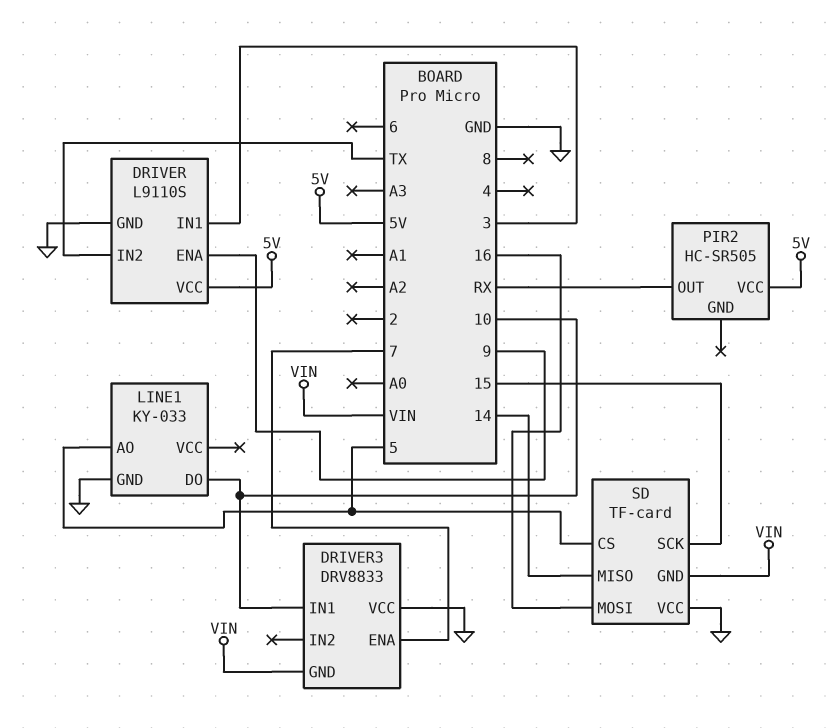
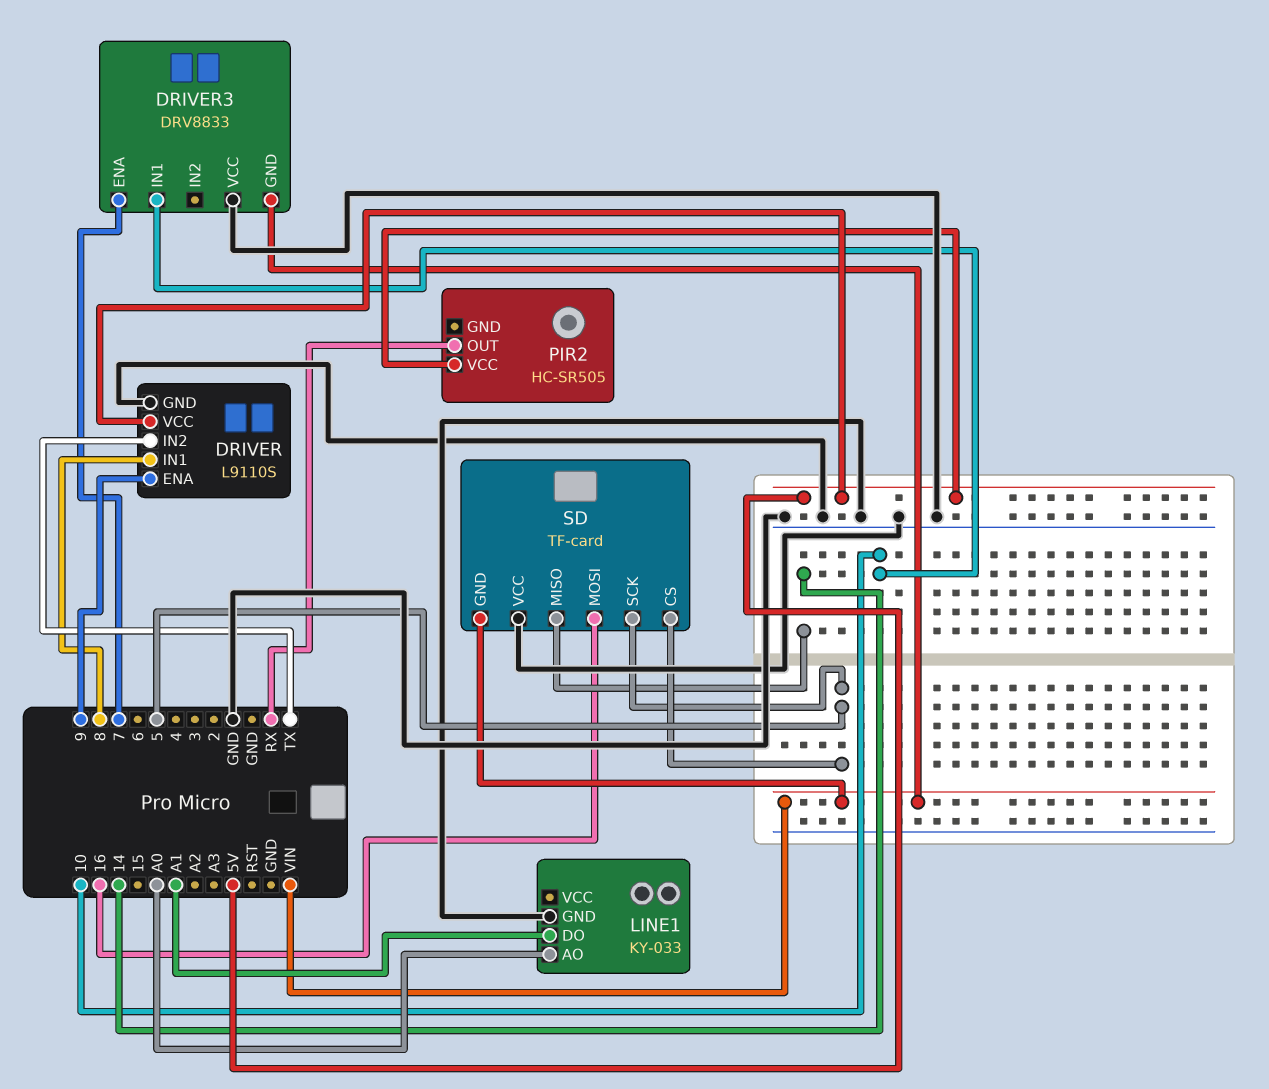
DRIVER pin IN1: 3 -> 8
LINE1 pin AO: 5 -> A0
LINE1 pin DO: 10 -> A1
SD pin SCK: 15 -> 5

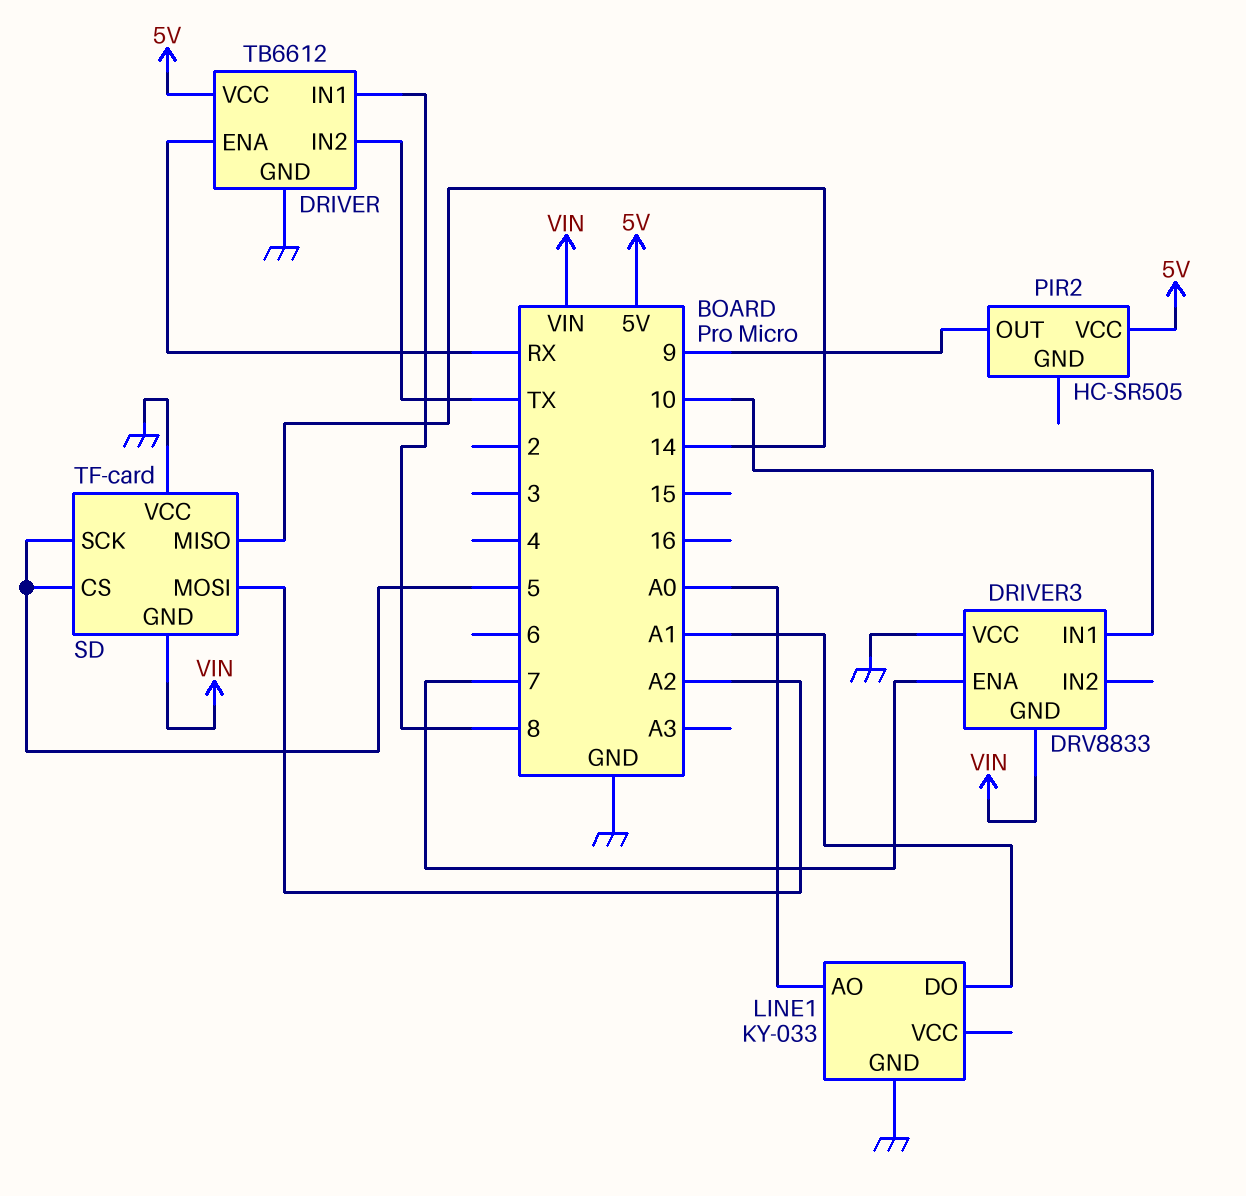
DRIVER: L9110S -> TB6612
DRIVER pin ENA: 9 -> RX
PIR2 pin OUT: RX -> 9
SD pin MOSI: 16 -> A2

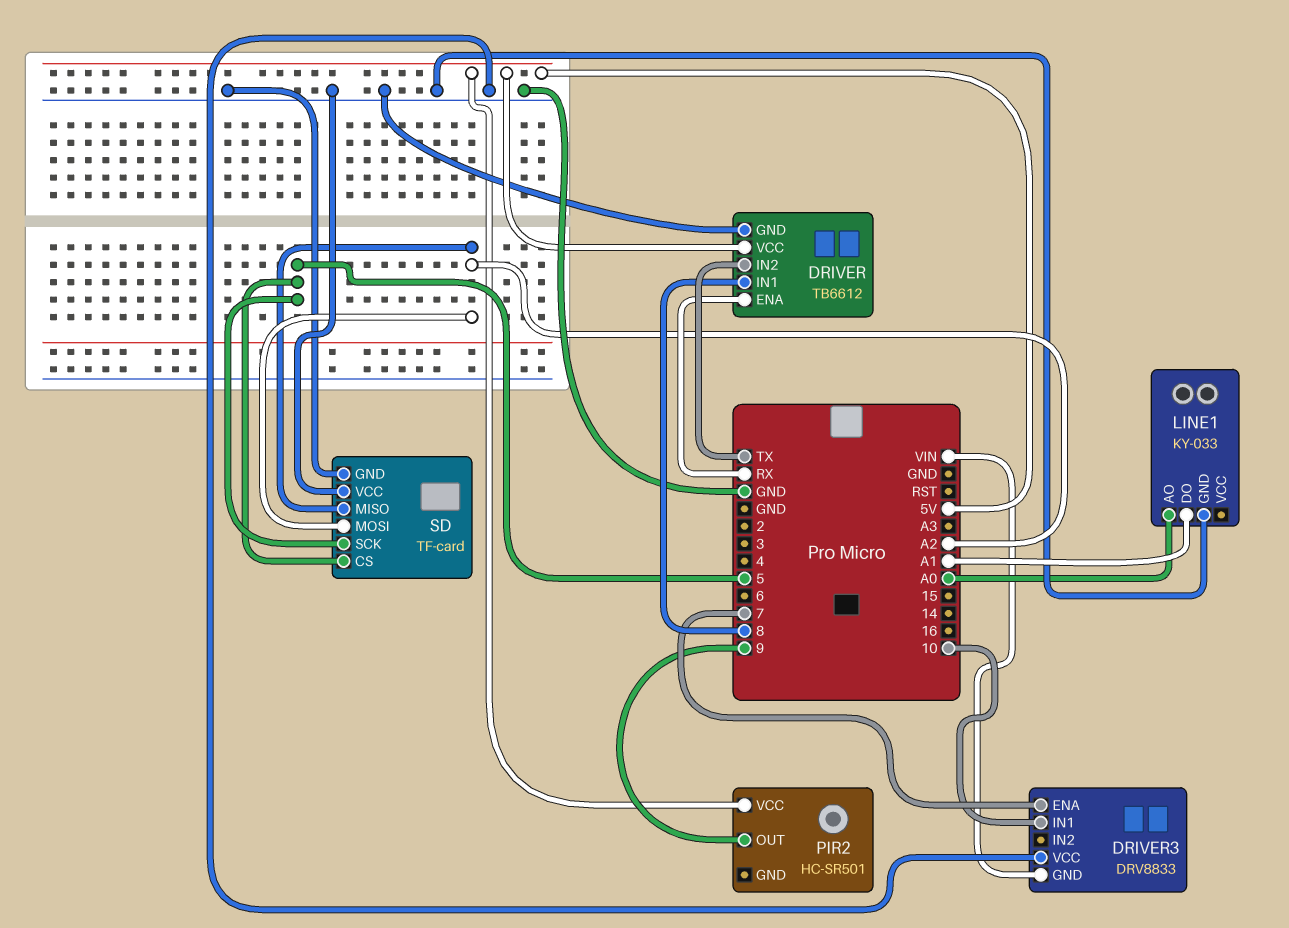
PIR2: HC-SR505 -> HC-SR501
SD pin GND: VIN -> GND
SD pin MISO: 14 -> A2

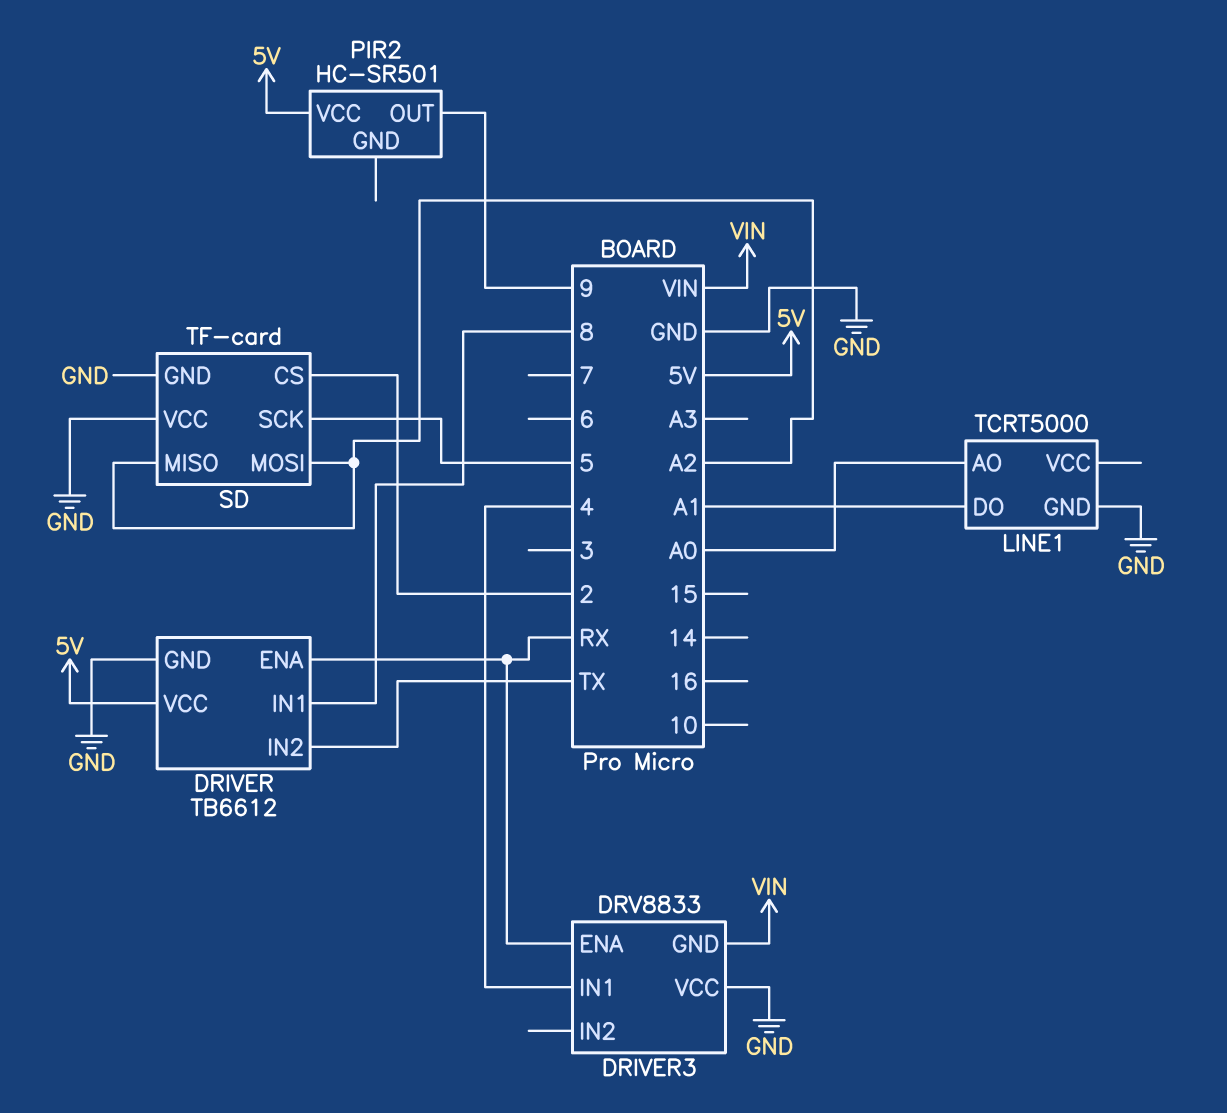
DRIVER3 pin ENA: 7 -> RX
DRIVER3 pin IN1: 10 -> 4
LINE1: KY-033 -> TCRT5000
SD pin CS: 5 -> 2

